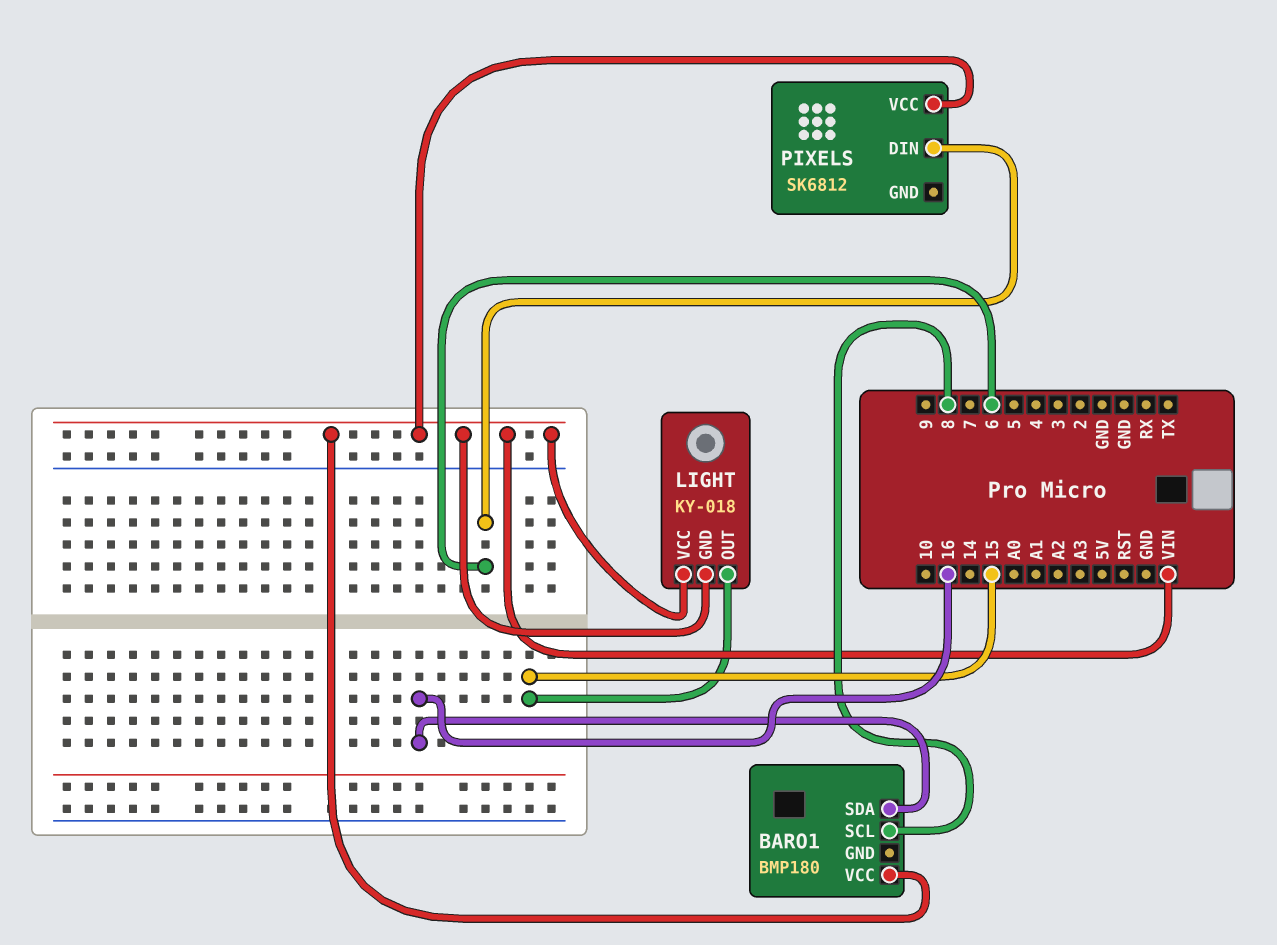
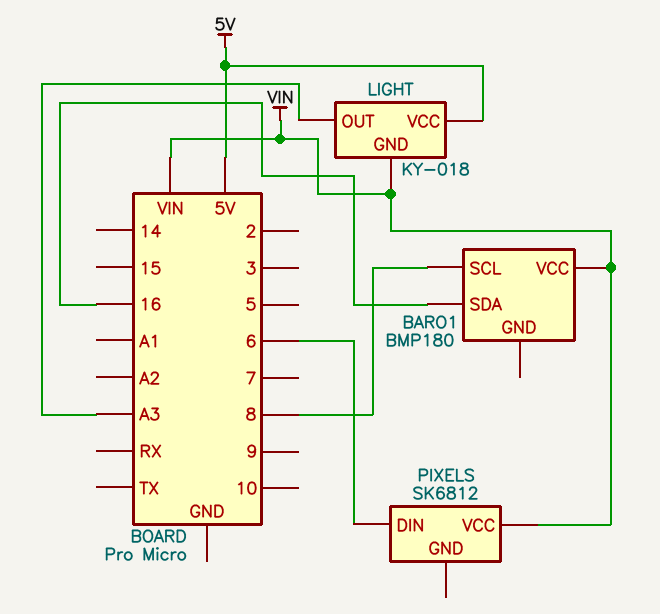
LIGHT pin OUT: 15 -> A3
LIGHT pin VCC: VIN -> 5V

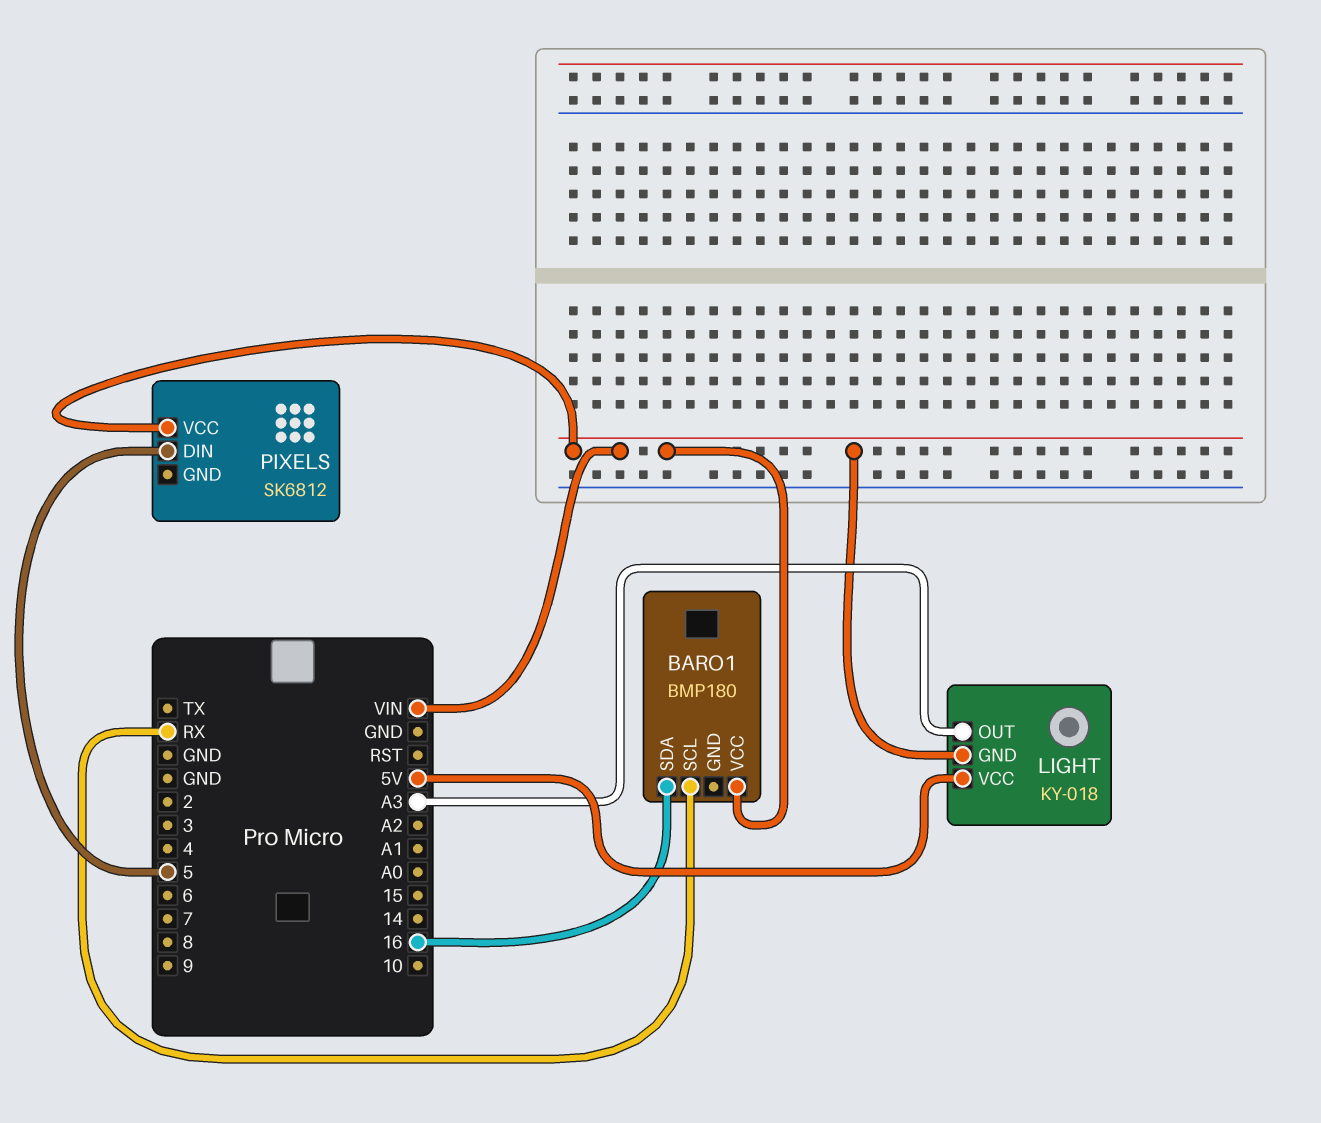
BARO1 pin SCL: 8 -> RX
PIXELS pin DIN: 6 -> 5

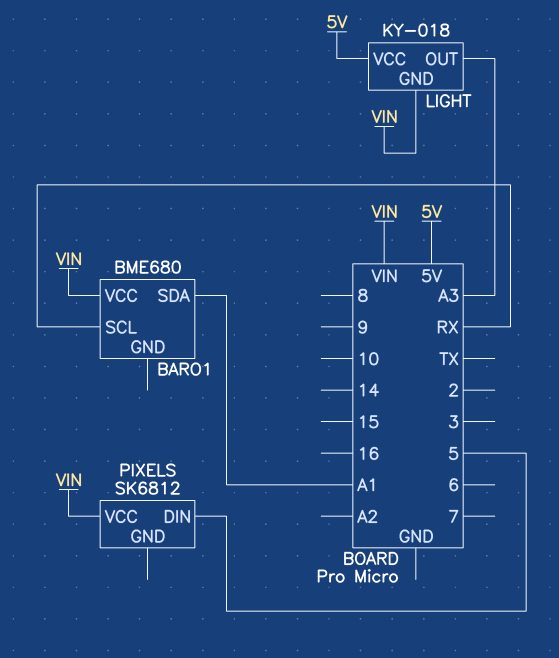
BARO1: BMP180 -> BME680
BARO1 pin SDA: 16 -> A1

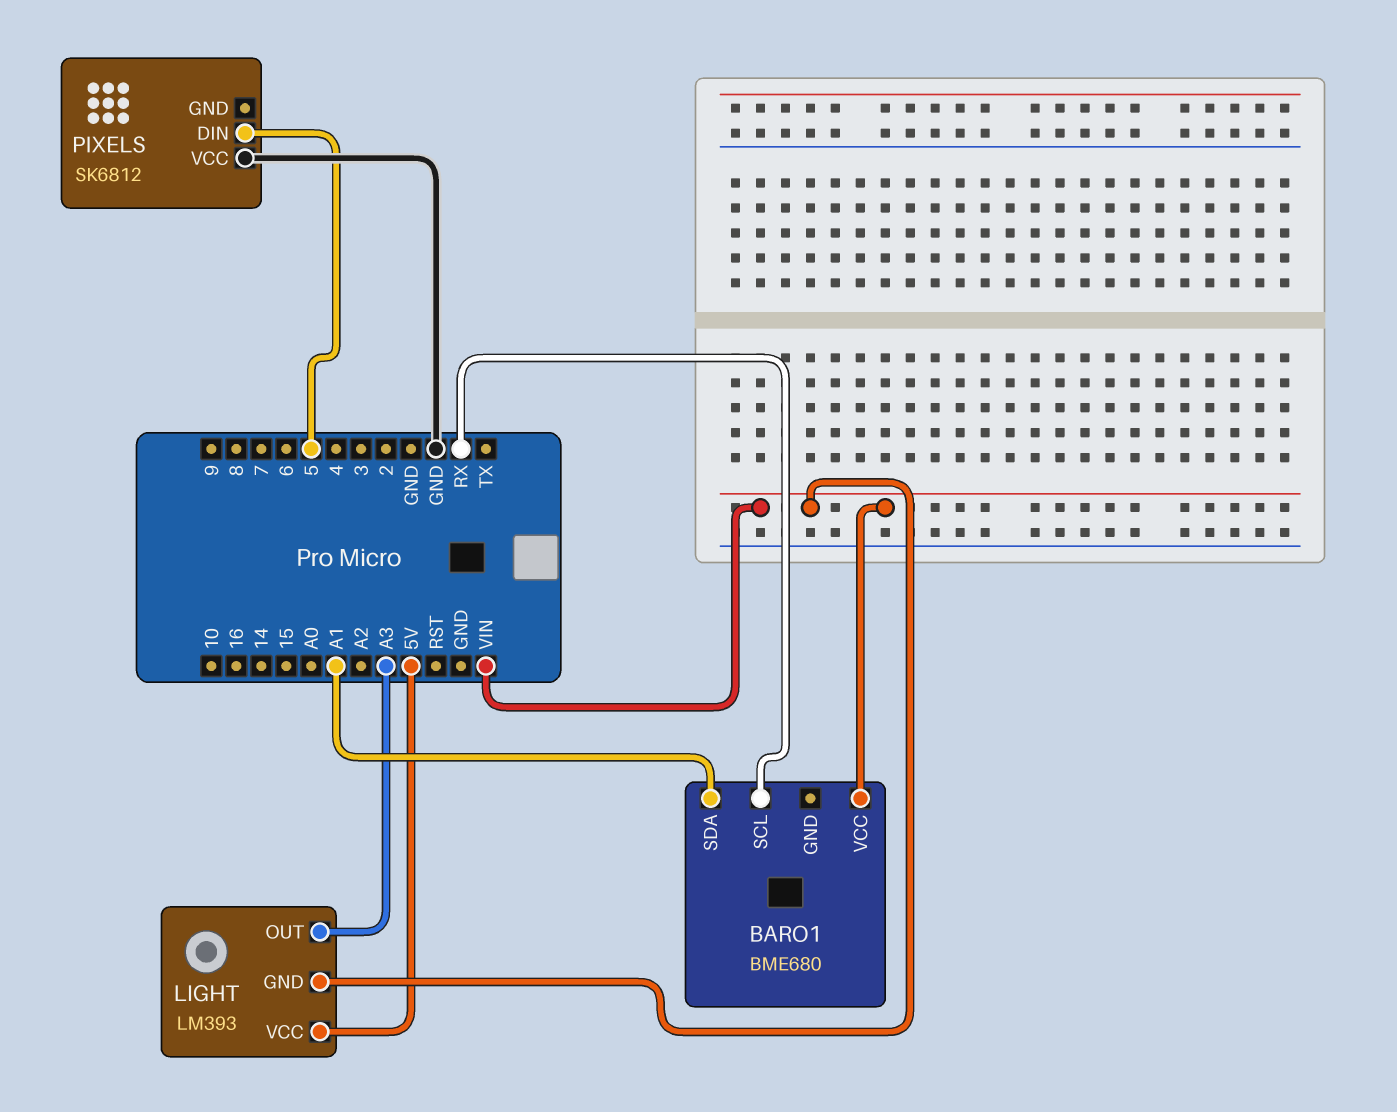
LIGHT: KY-018 -> LM393
PIXELS pin VCC: VIN -> GND

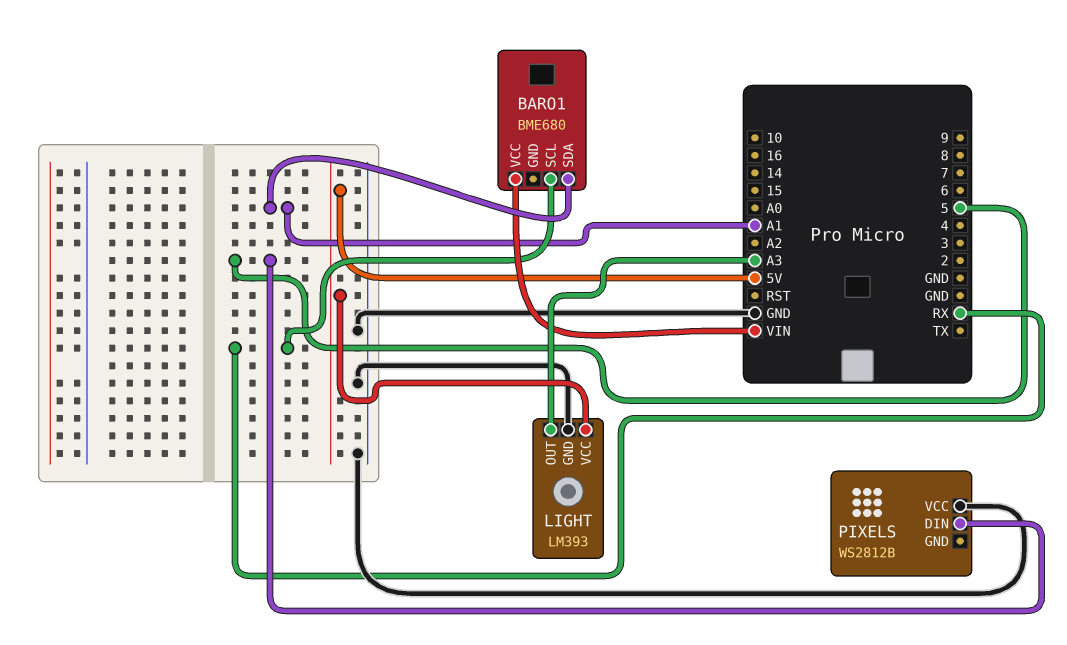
LIGHT pin GND: VIN -> GND
PIXELS: SK6812 -> WS2812B

